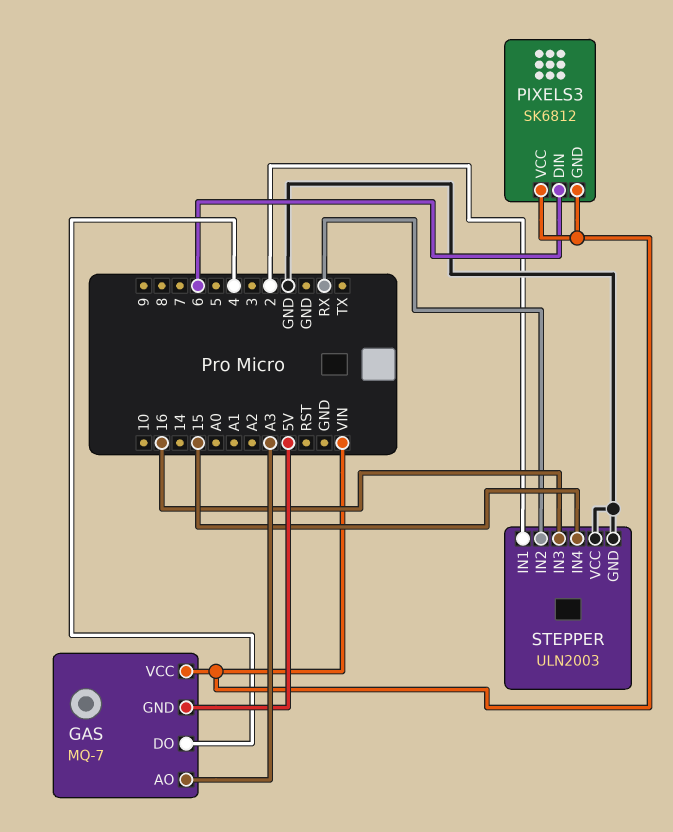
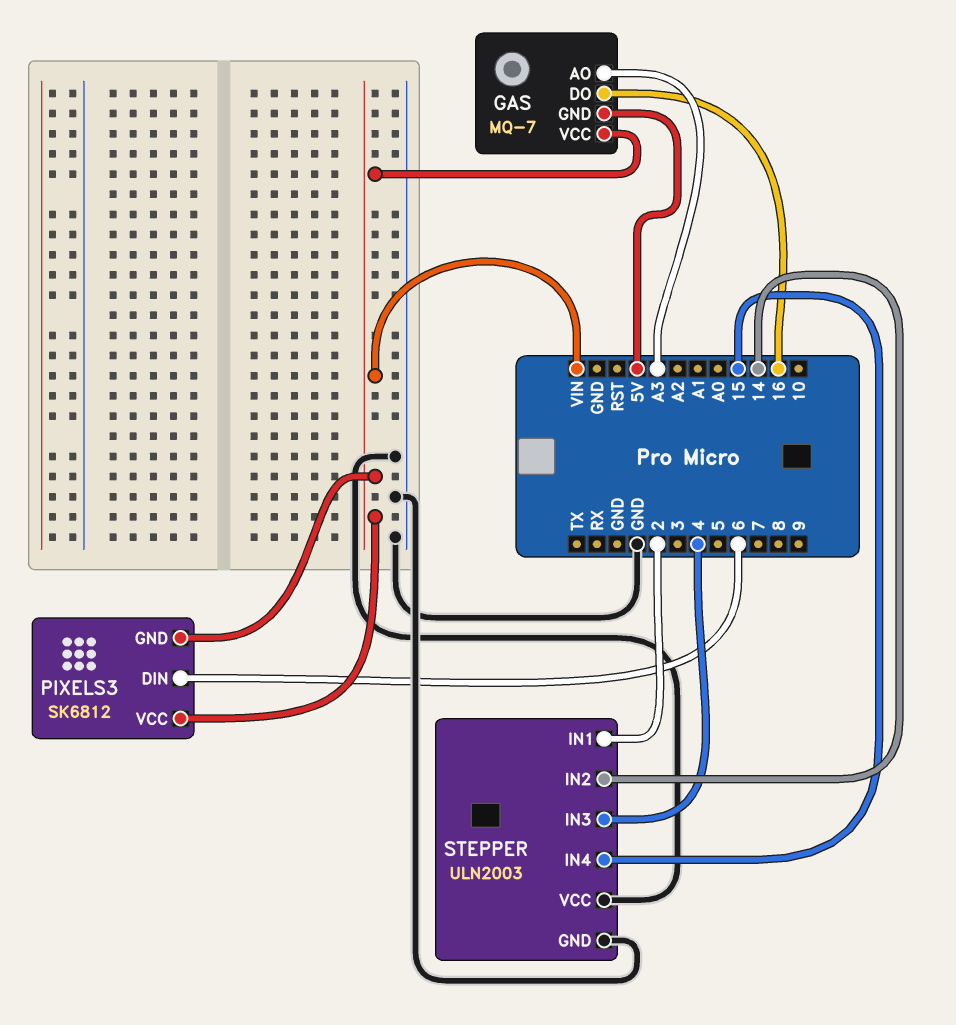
GAS pin DO: 4 -> 16
STEPPER pin IN2: RX -> 14
STEPPER pin IN3: 16 -> 4

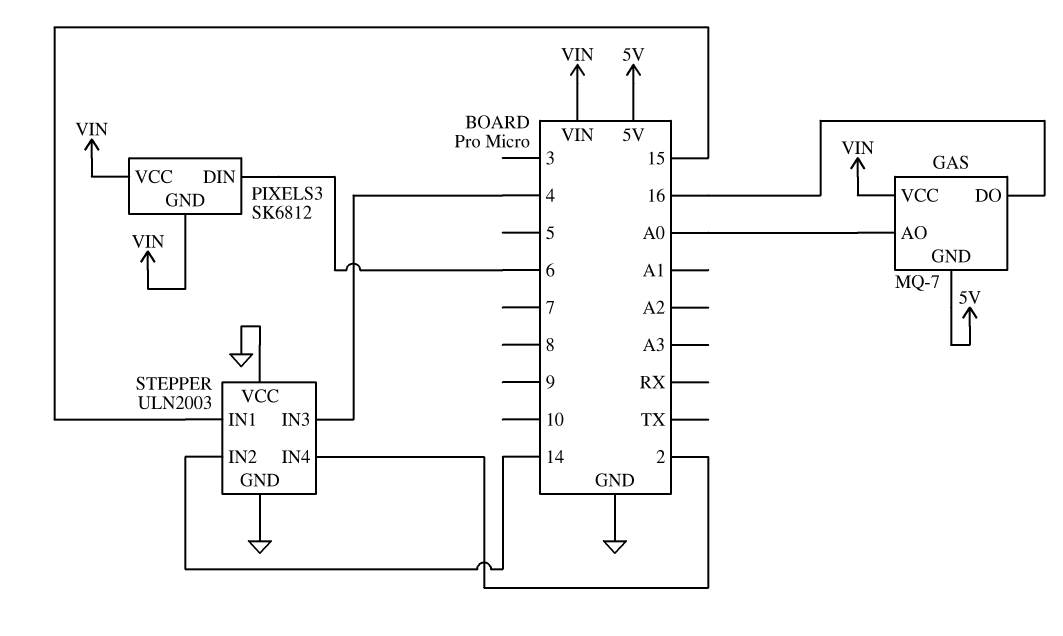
GAS pin AO: A3 -> A0
STEPPER pin IN1: 2 -> 15
STEPPER pin IN4: 15 -> 2

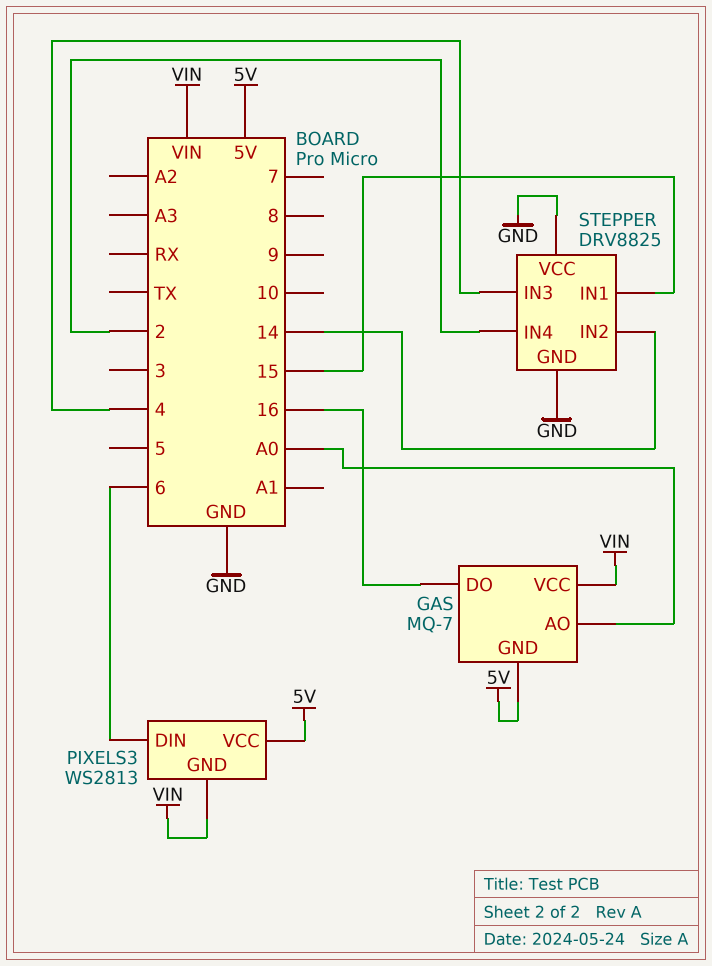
PIXELS3: SK6812 -> WS2813
PIXELS3 pin VCC: VIN -> 5V
STEPPER: ULN2003 -> DRV8825

